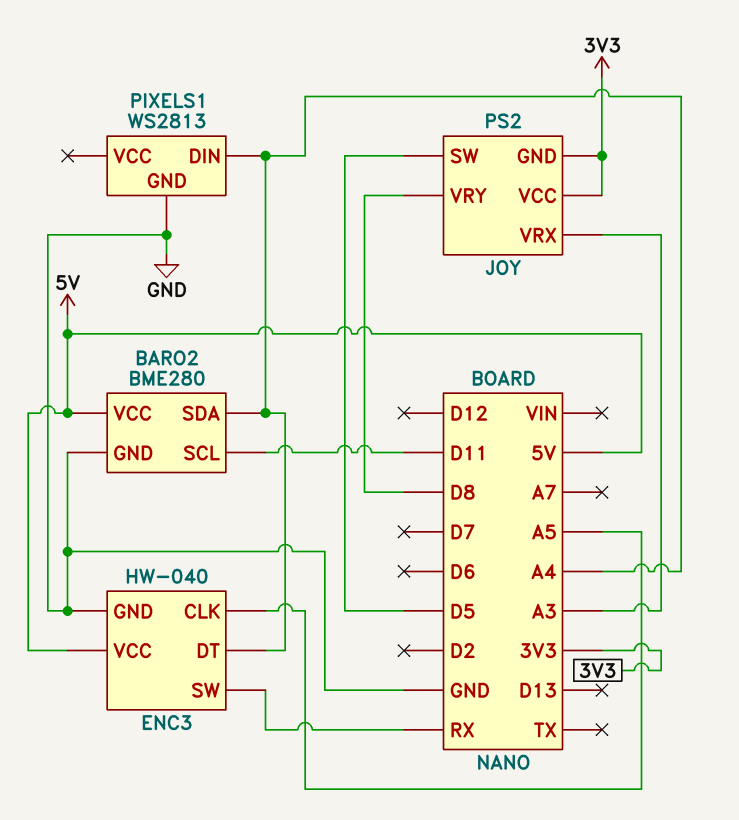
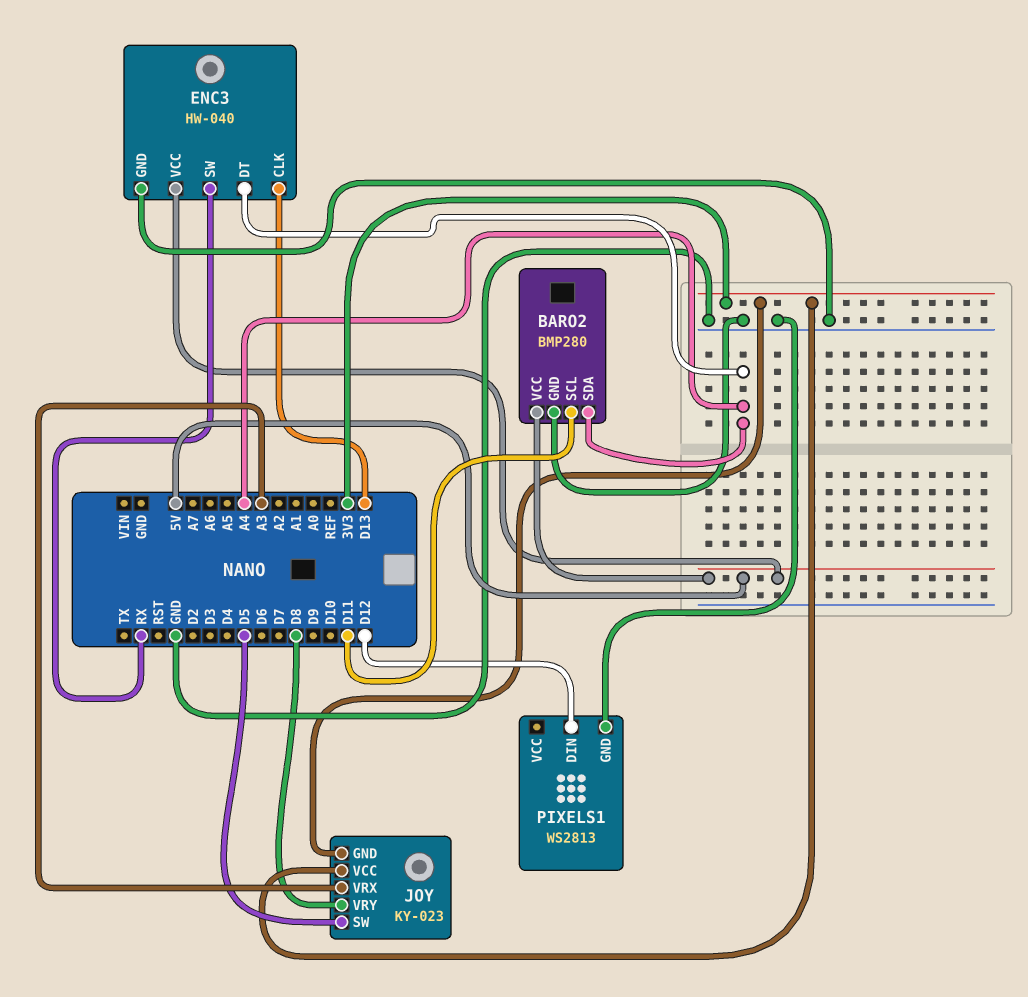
BARO2: BME280 -> BMP280
ENC3 pin CLK: A5 -> D13
JOY: PS2 -> KY-023
PIXELS1 pin DIN: A4 -> D12

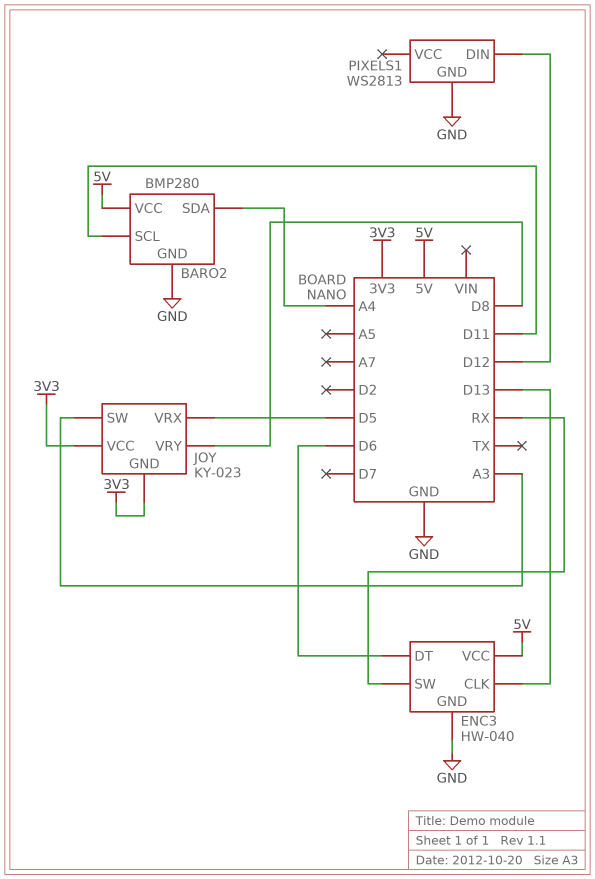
ENC3 pin DT: A4 -> D6
JOY pin SW: D5 -> A3
JOY pin VRX: A3 -> D5

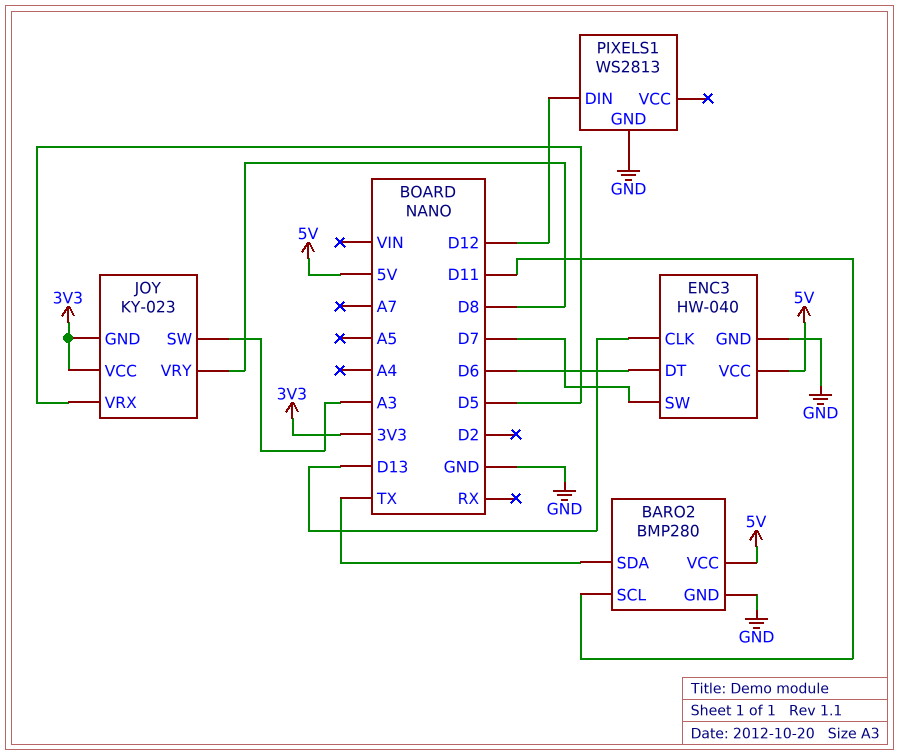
BARO2 pin SDA: A4 -> TX
ENC3 pin SW: RX -> D7

